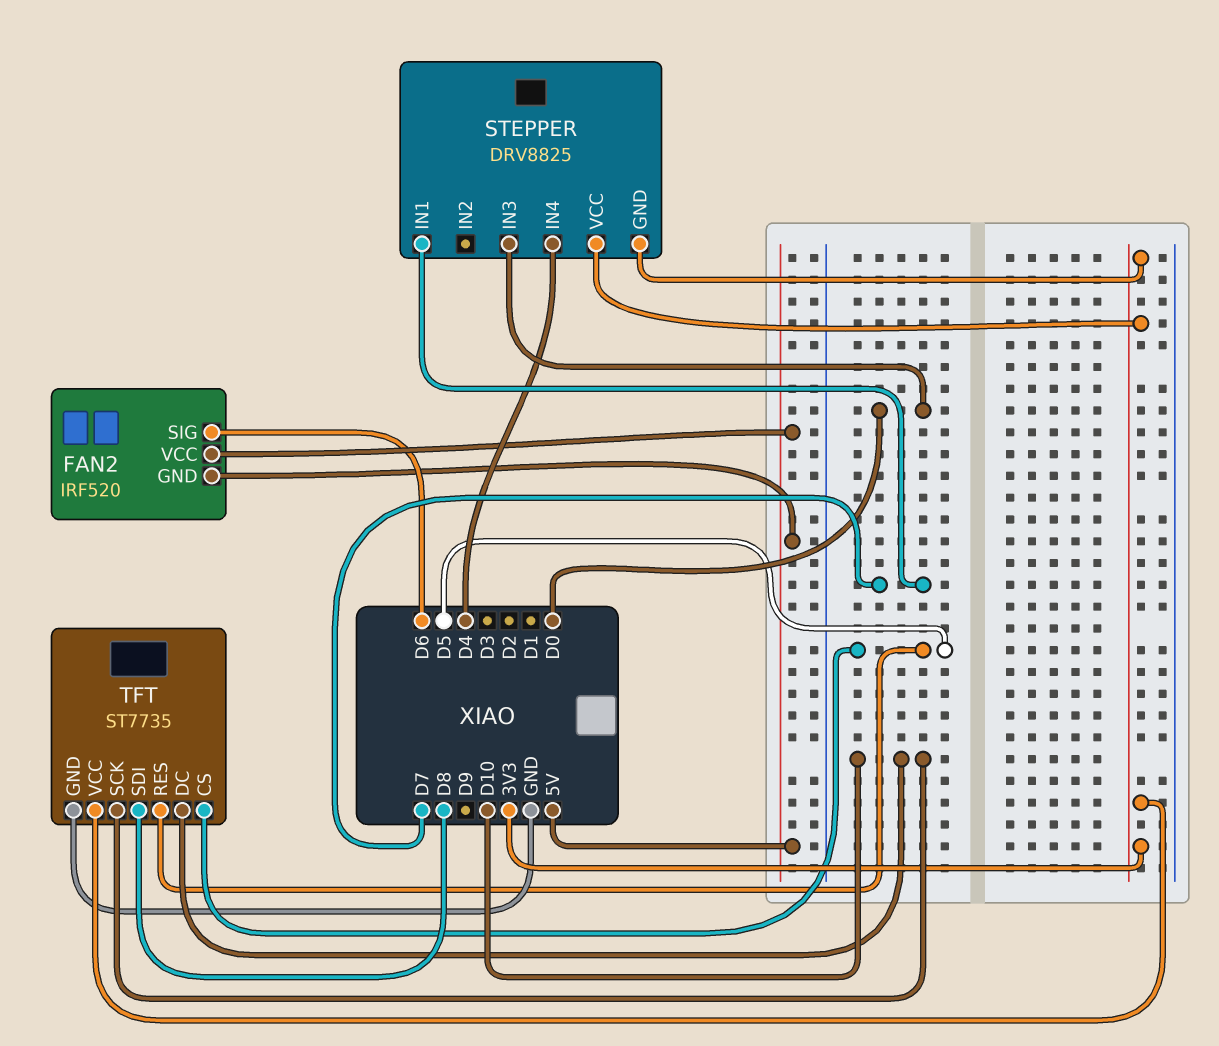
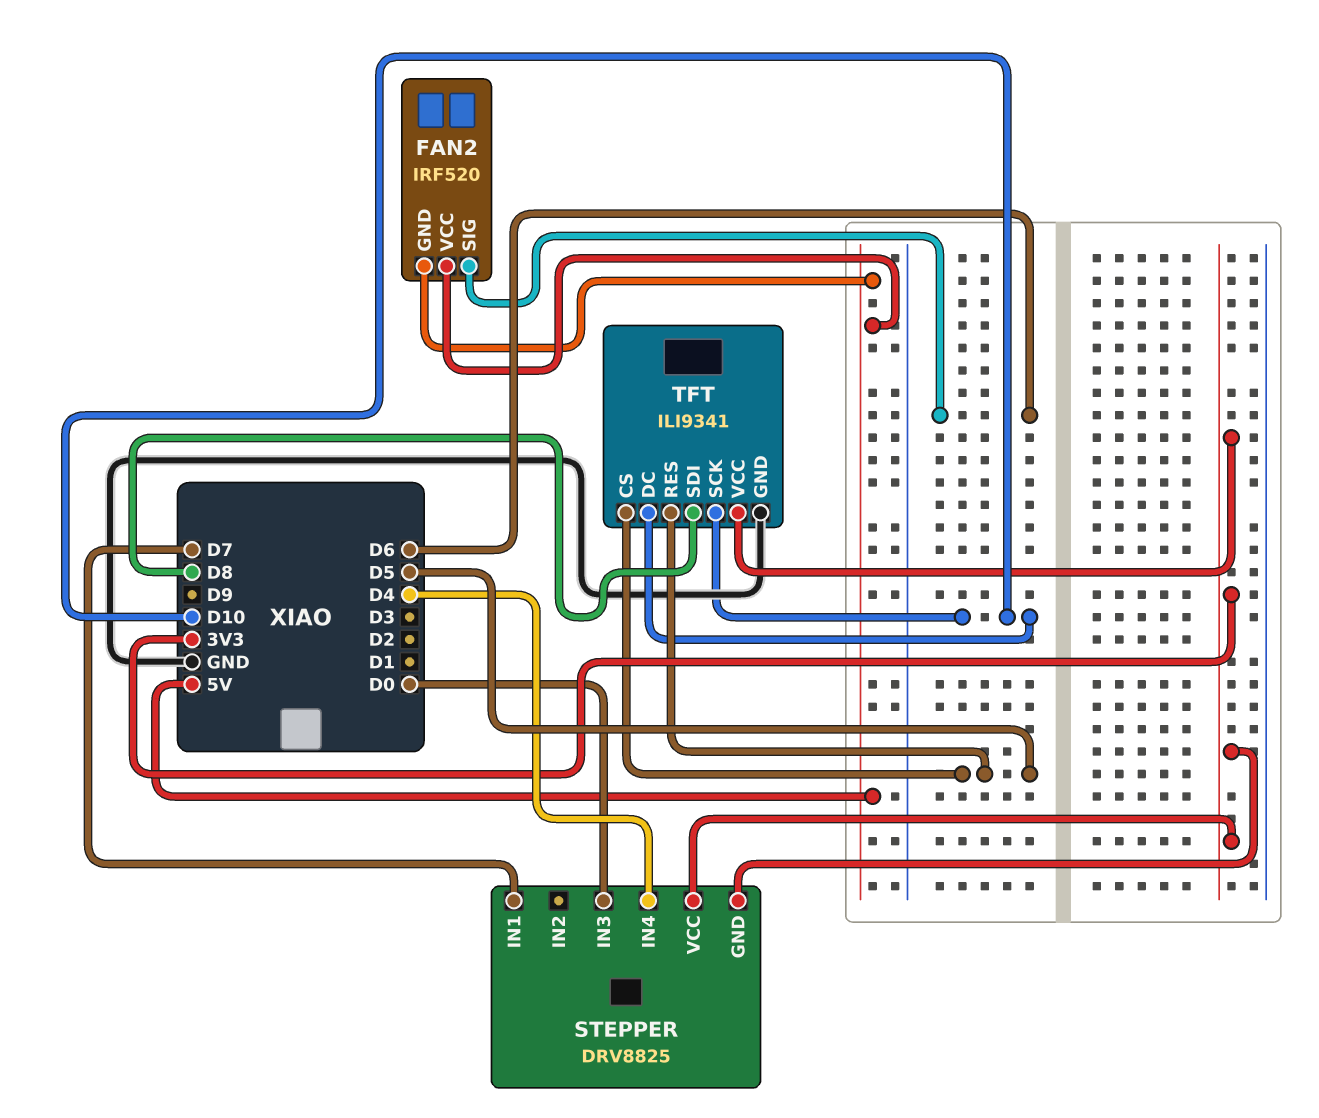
TFT: ST7735 -> ILI9341

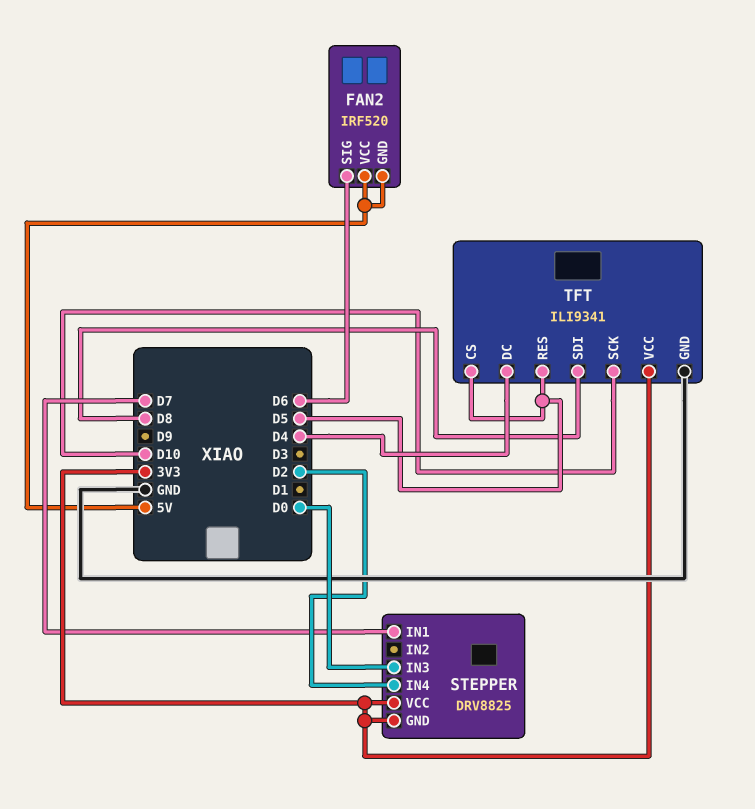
STEPPER pin IN4: D4 -> D2
TFT pin DC: D10 -> D4

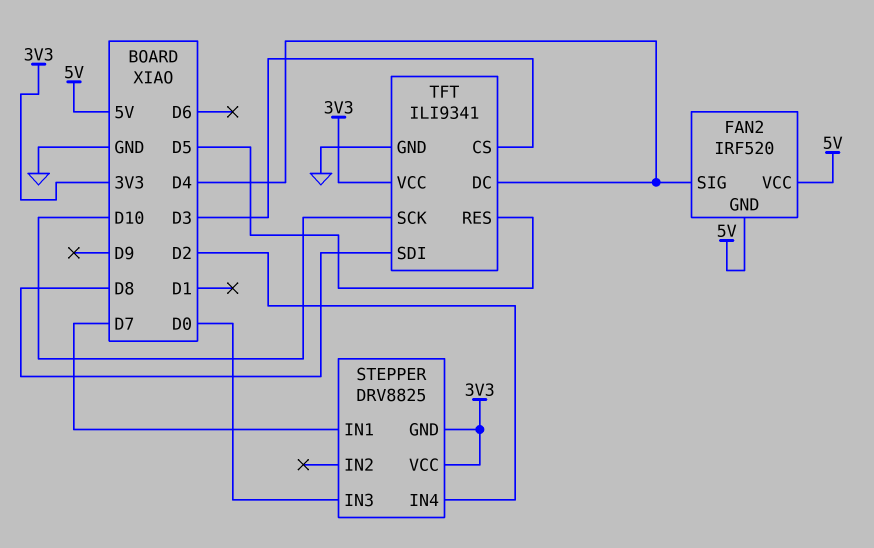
FAN2 pin SIG: D6 -> D4
TFT pin CS: D5 -> D3

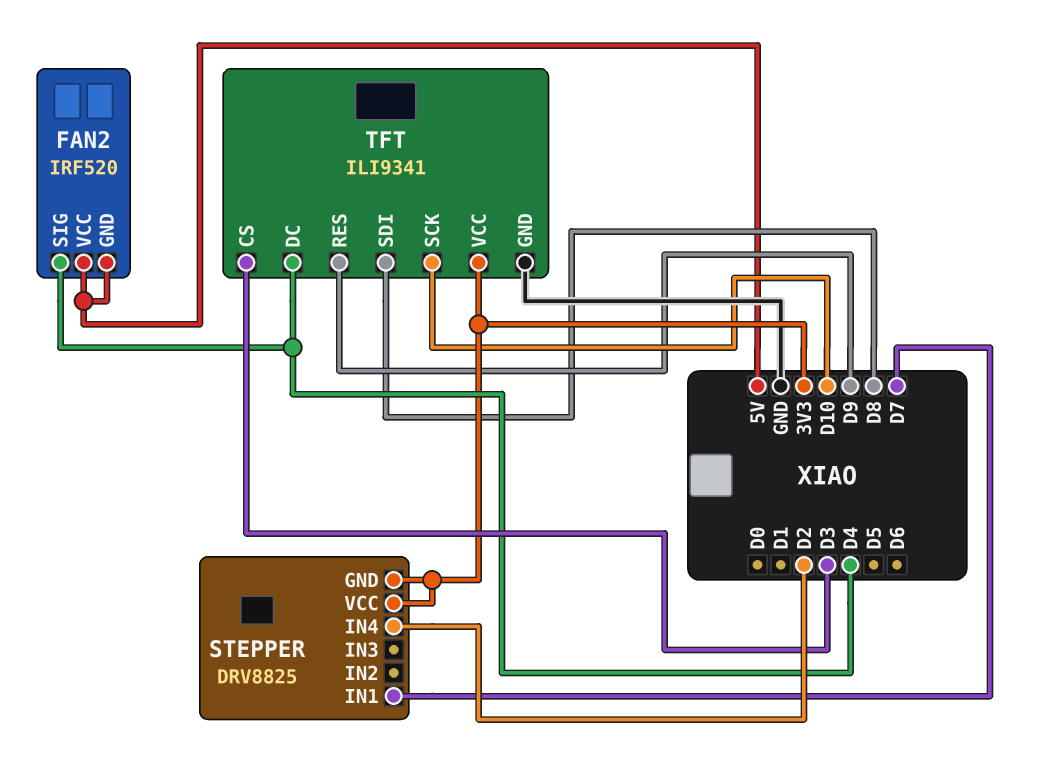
STEPPER pin IN3: D0 -> none
TFT pin RES: D5 -> D9

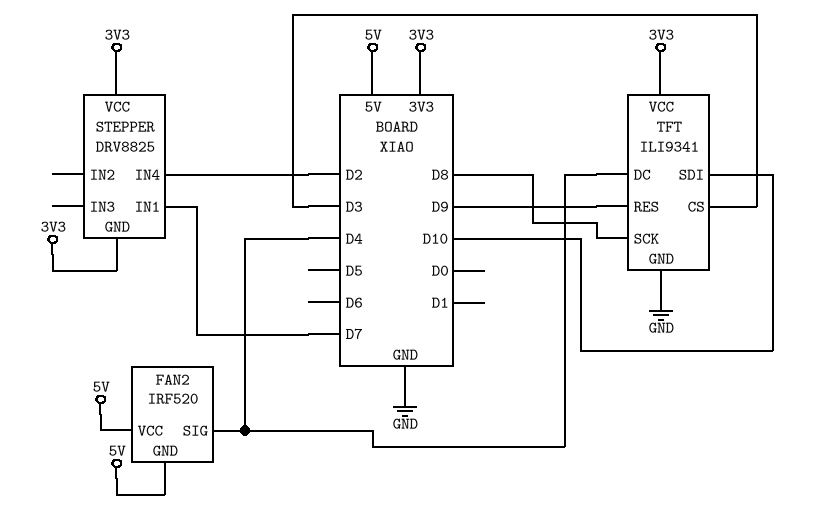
TFT pin SCK: D10 -> D8
TFT pin SDI: D8 -> D10

